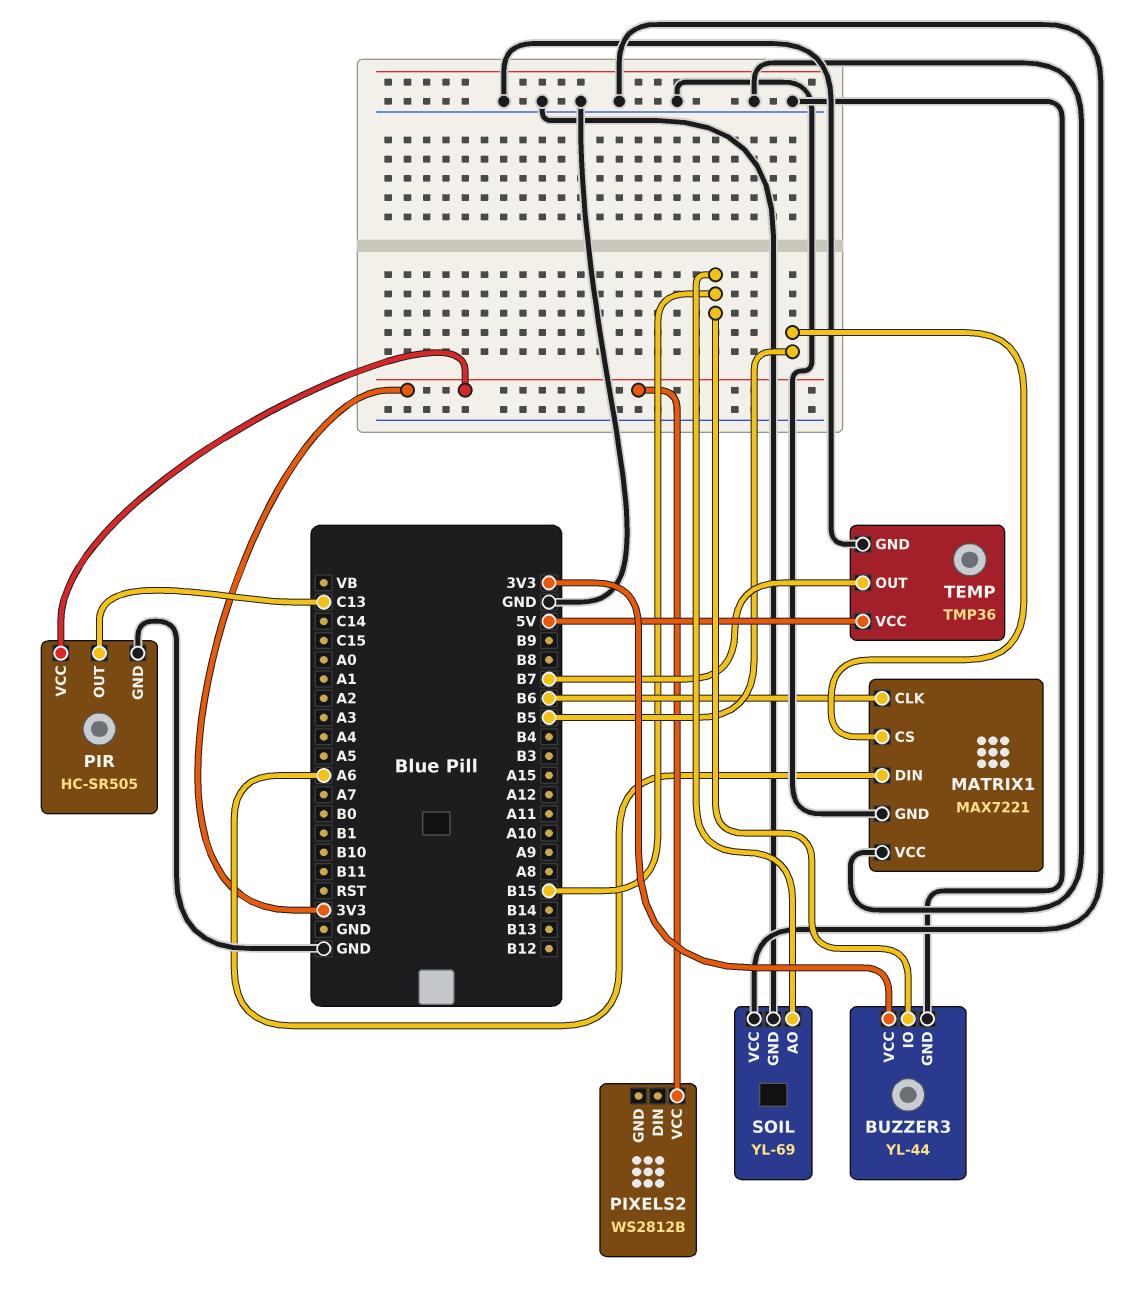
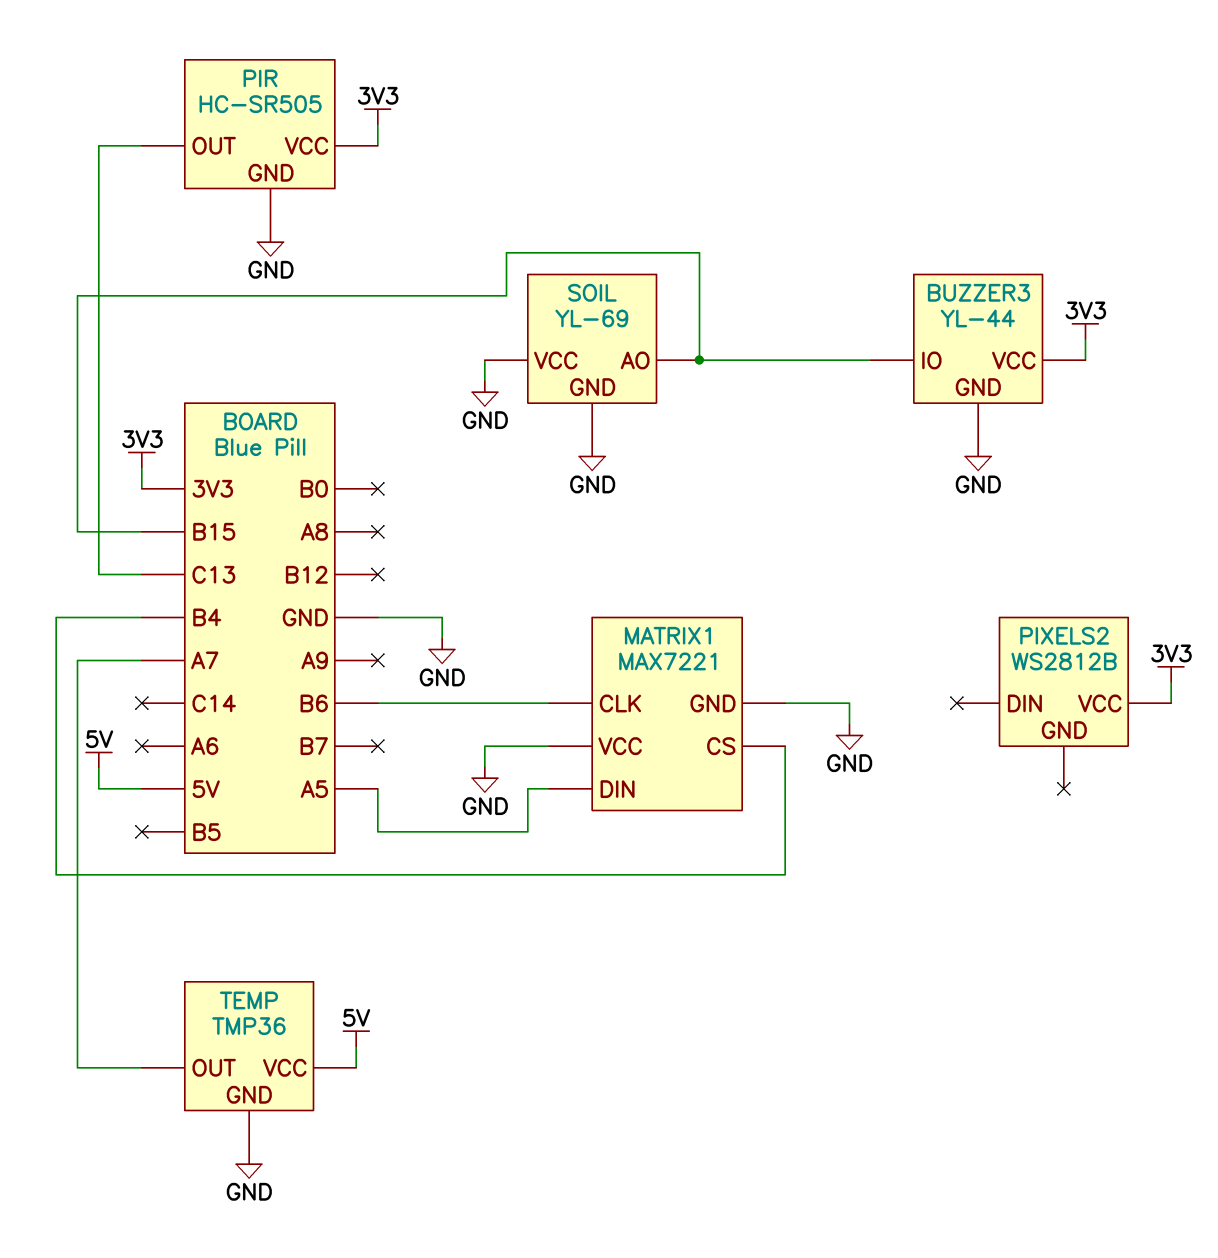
MATRIX1 pin CS: B5 -> B4
MATRIX1 pin DIN: A6 -> A5
TEMP pin OUT: B7 -> A7

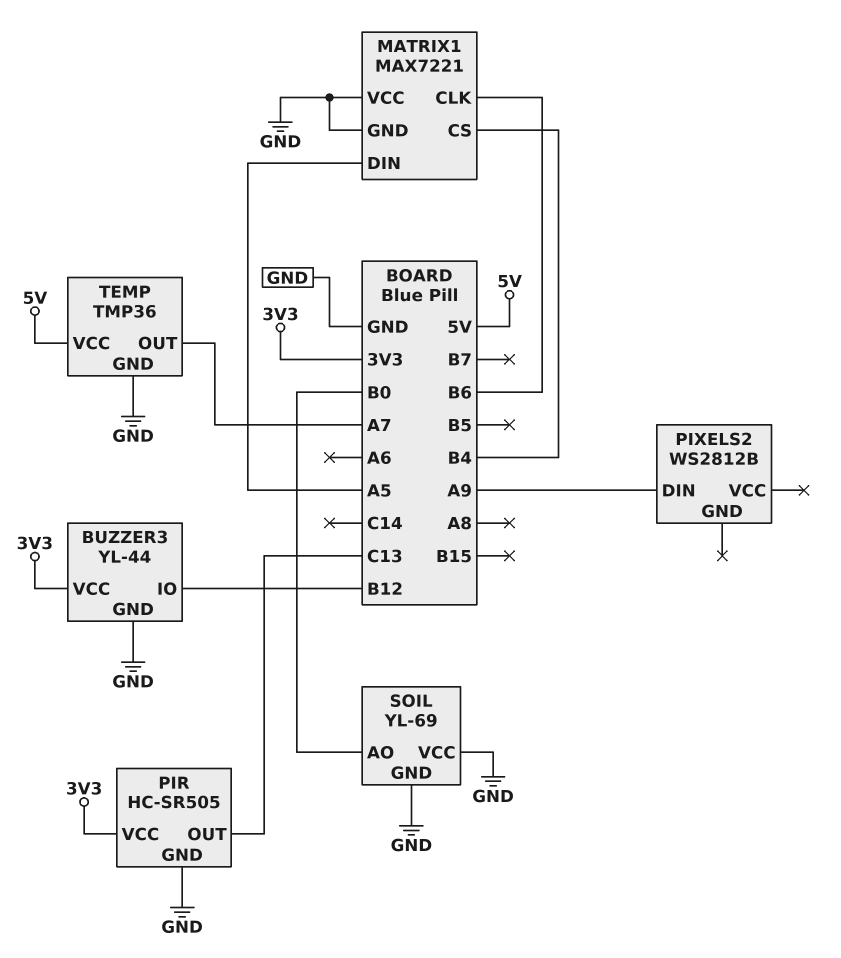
BUZZER3 pin IO: B15 -> B12
PIXELS2 pin DIN: none -> A9
PIXELS2 pin VCC: 3V3 -> none
SOIL pin AO: B15 -> B0

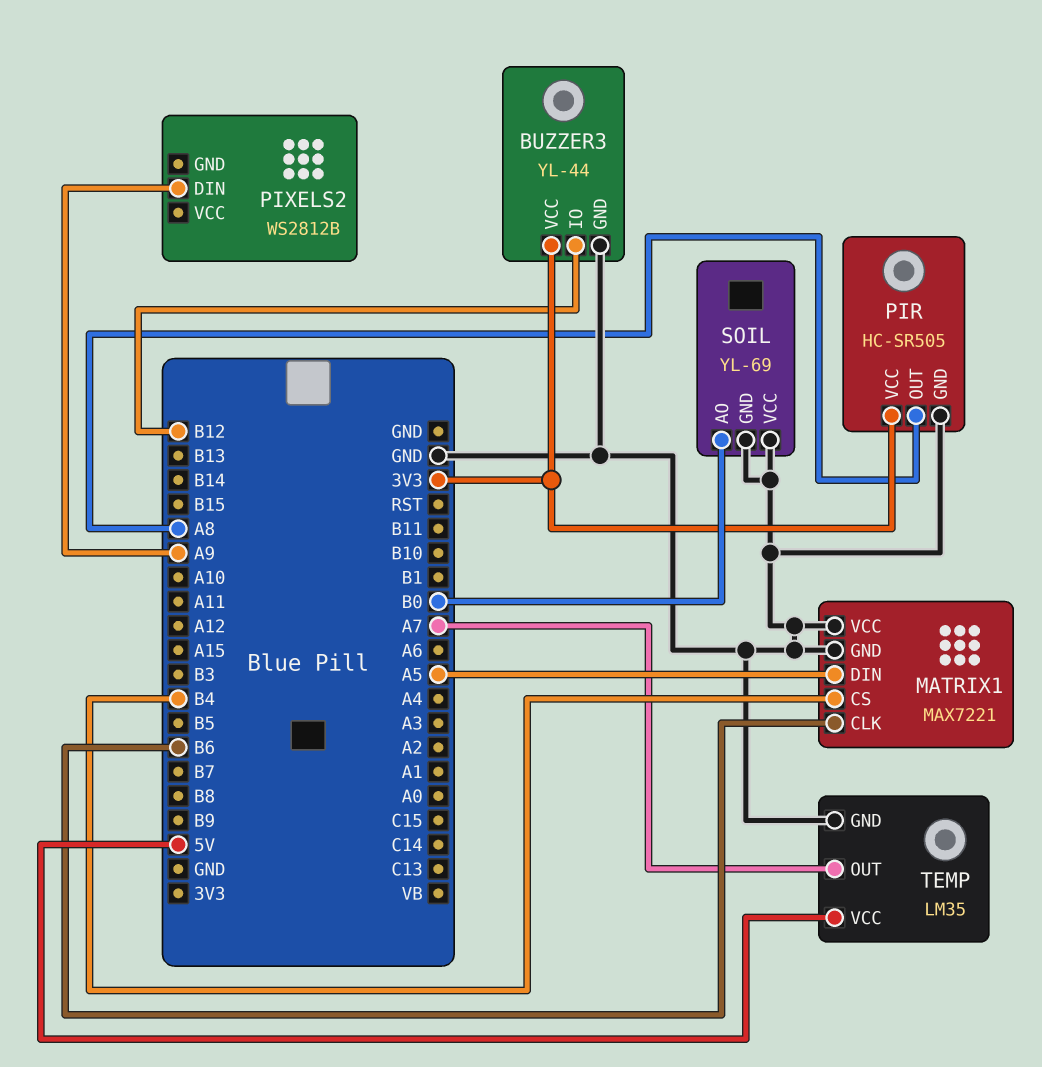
PIR pin OUT: C13 -> A8
TEMP: TMP36 -> LM35

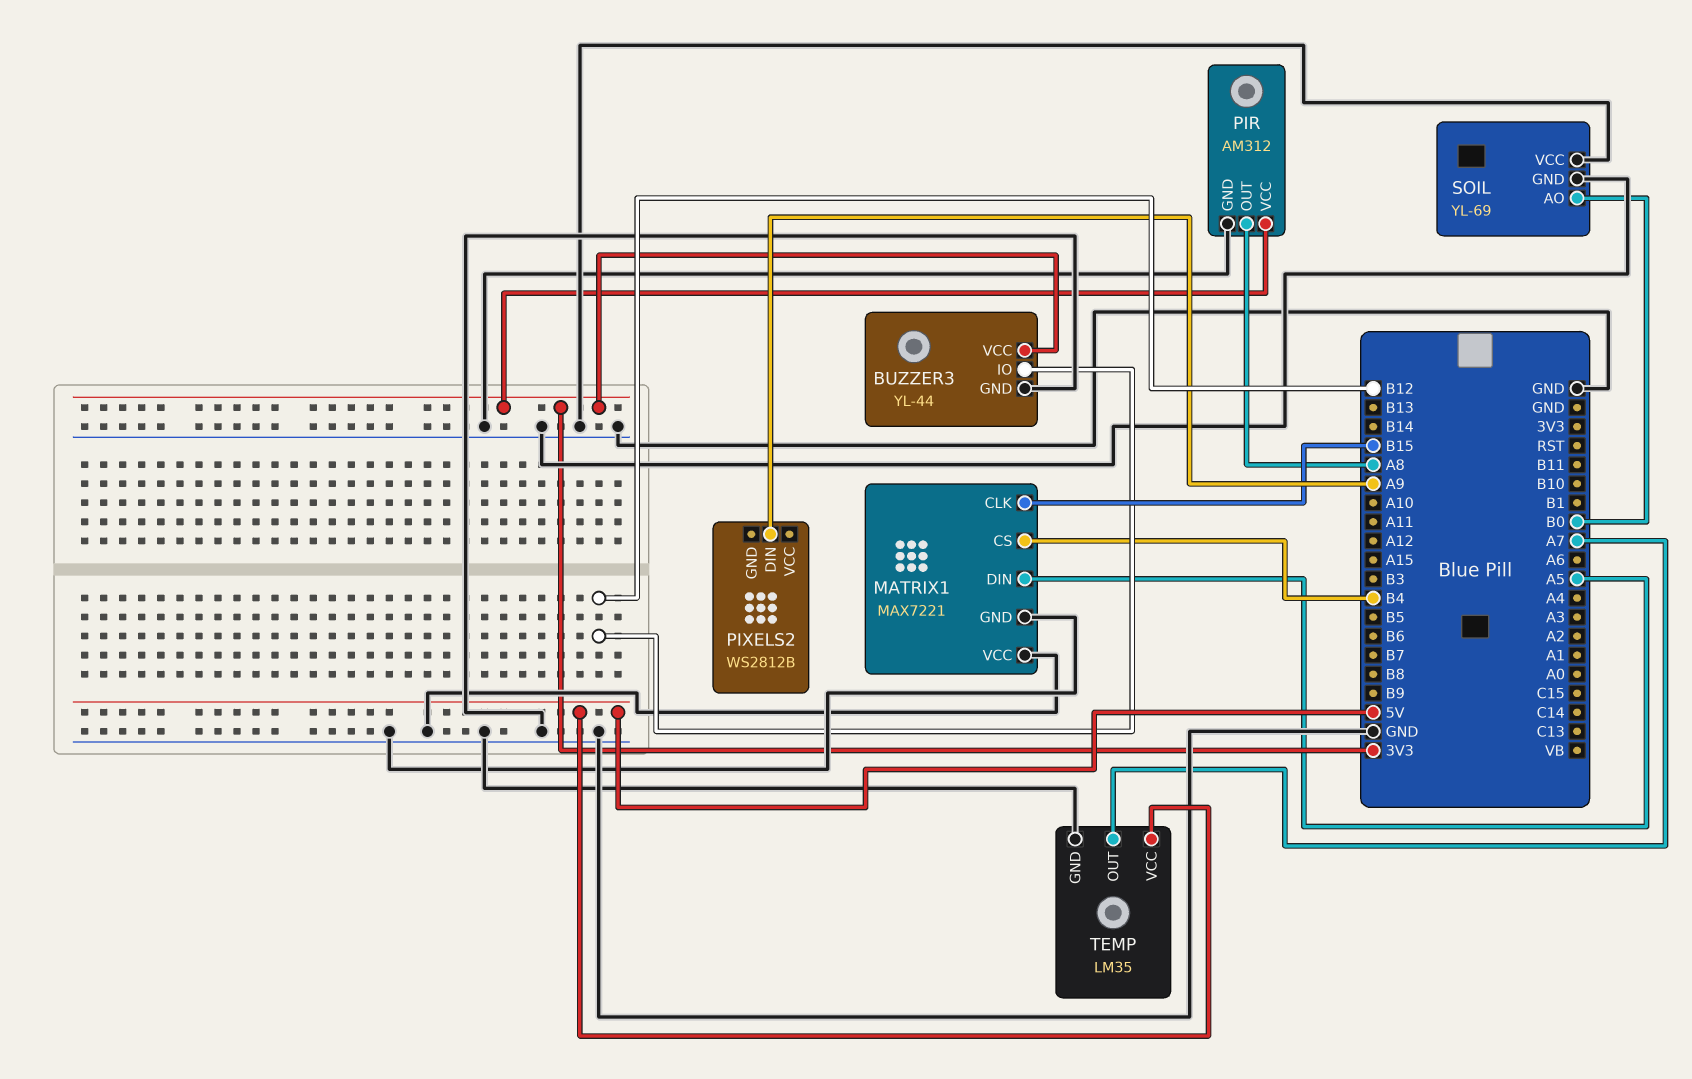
MATRIX1 pin CLK: B6 -> B15
PIR: HC-SR505 -> AM312

